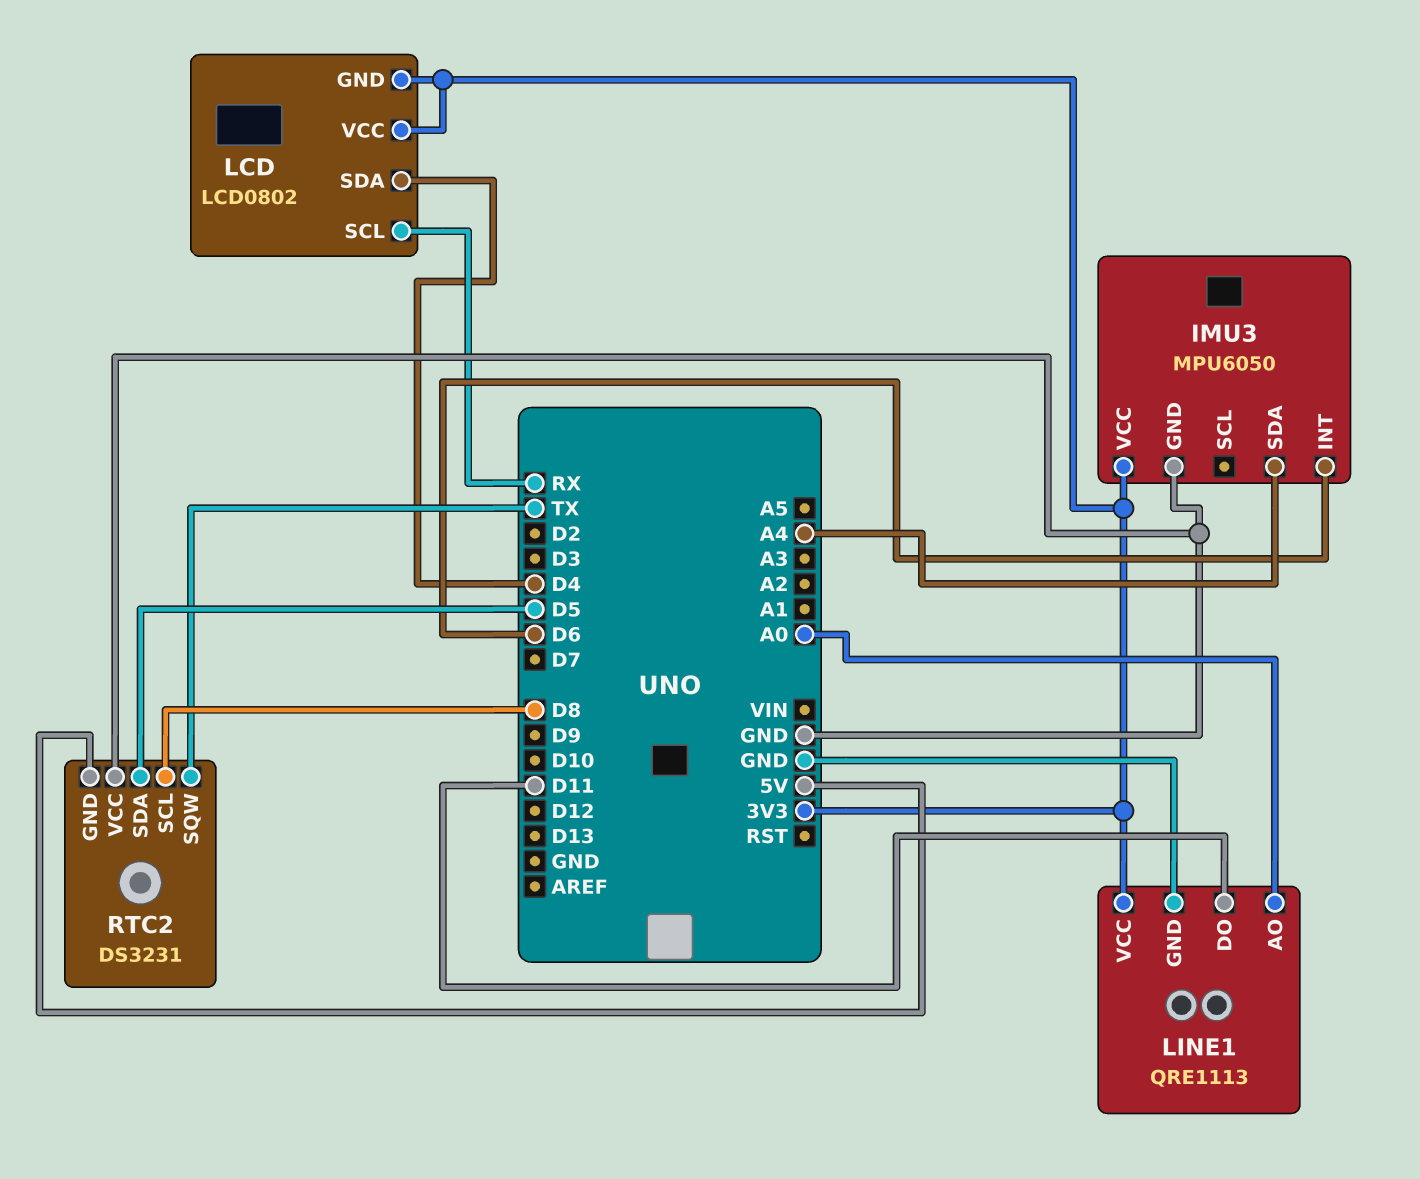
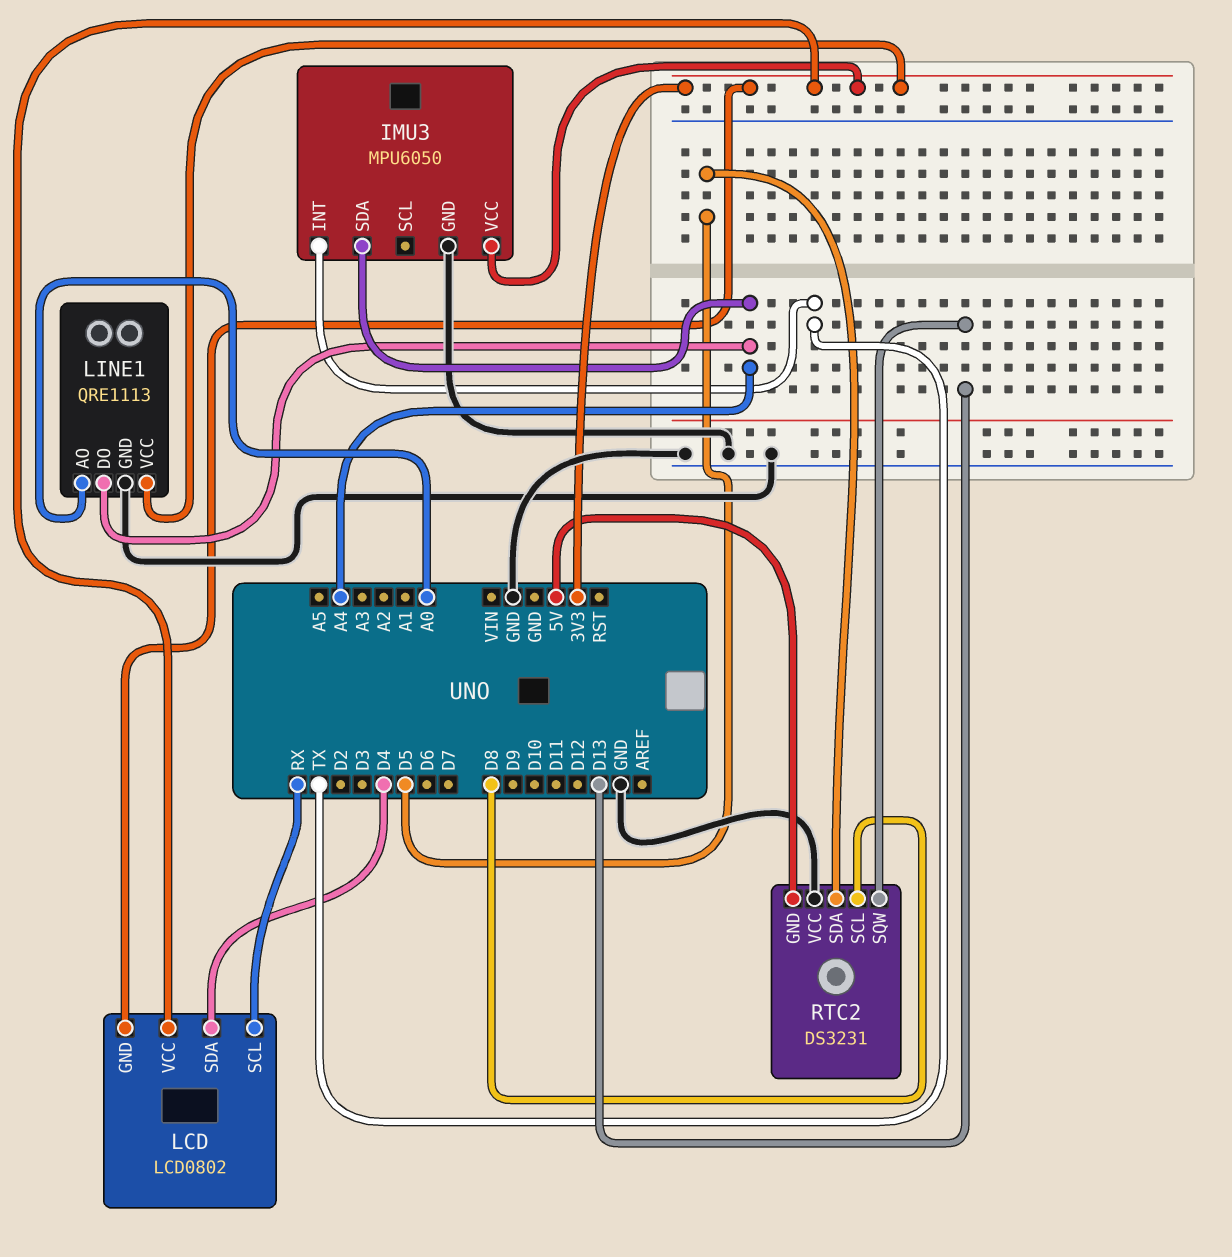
IMU3 pin INT: D6 -> TX
LINE1 pin DO: D11 -> A4
RTC2 pin SQW: TX -> D13

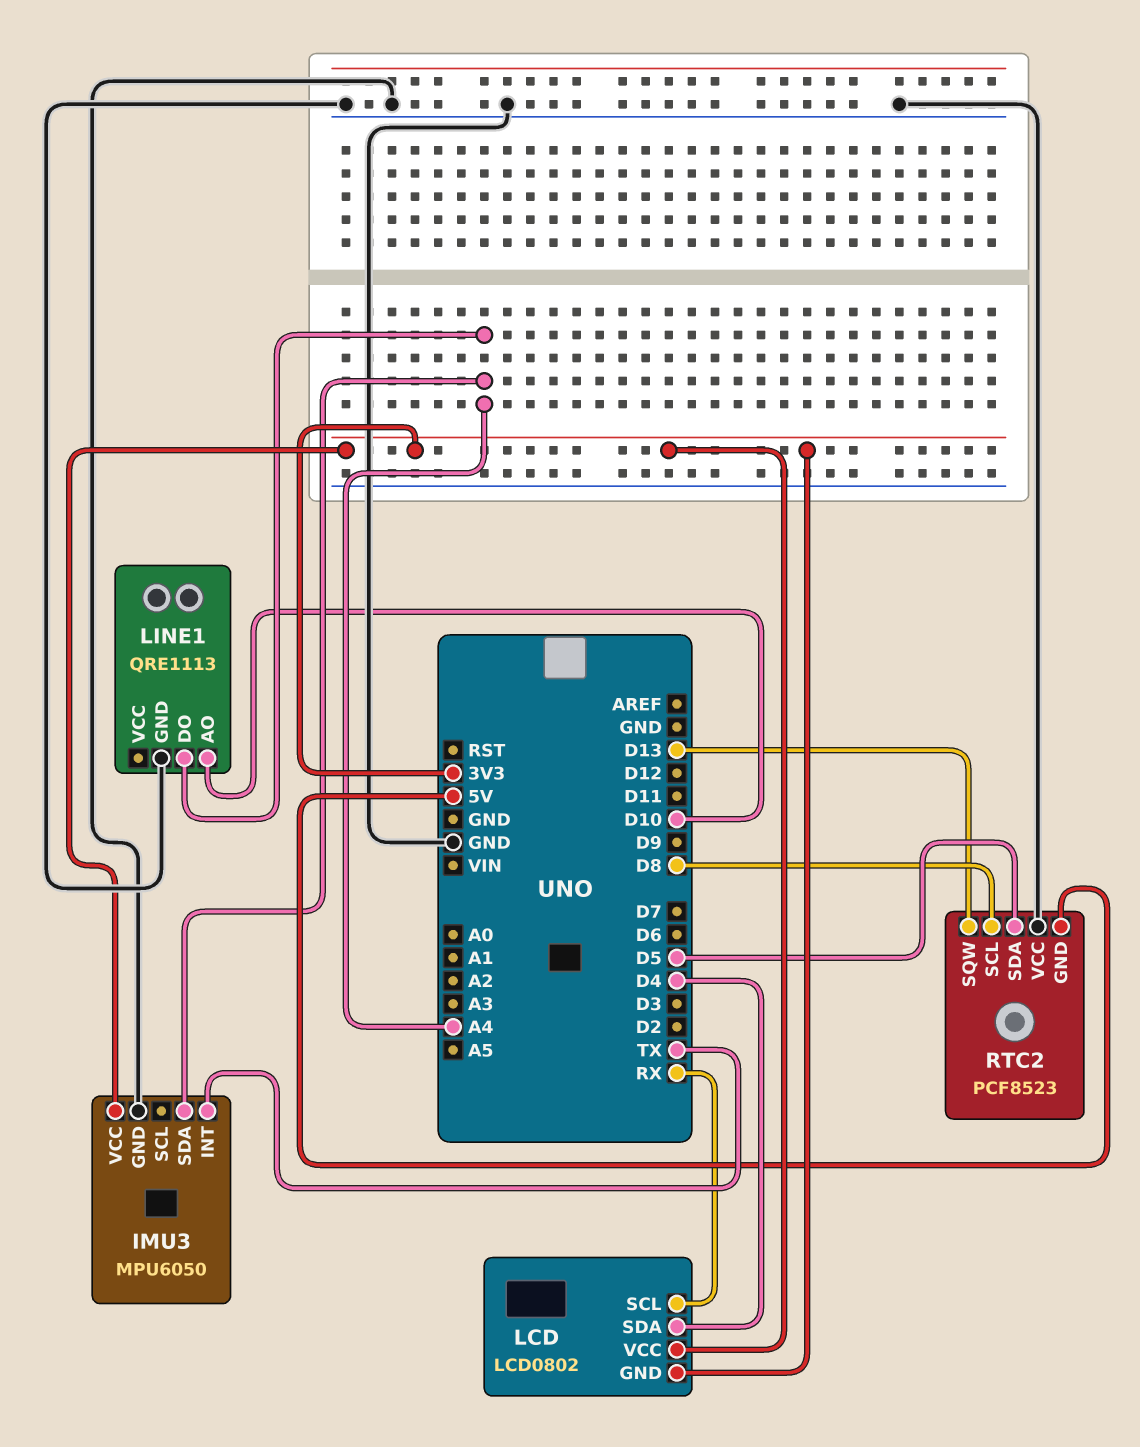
LINE1 pin AO: A0 -> D10
LINE1 pin VCC: 3V3 -> none
RTC2: DS3231 -> PCF8523

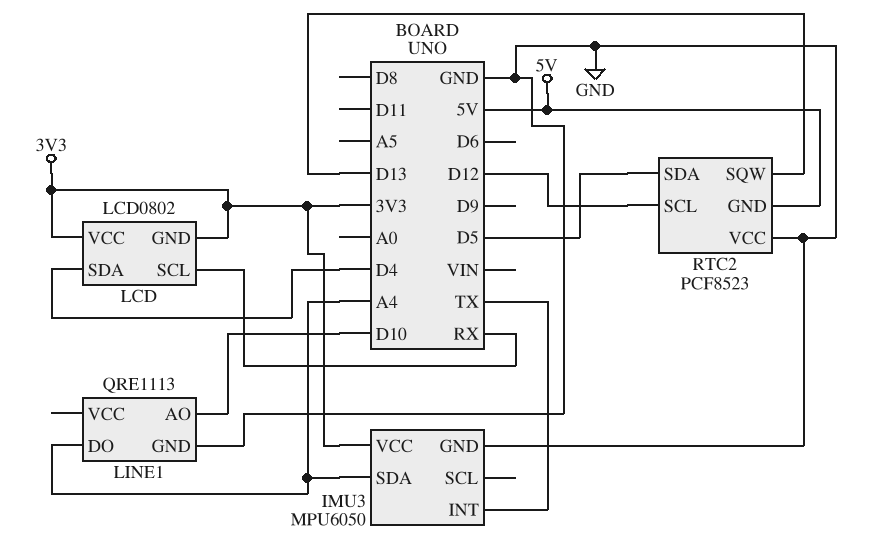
RTC2 pin SCL: D8 -> D12

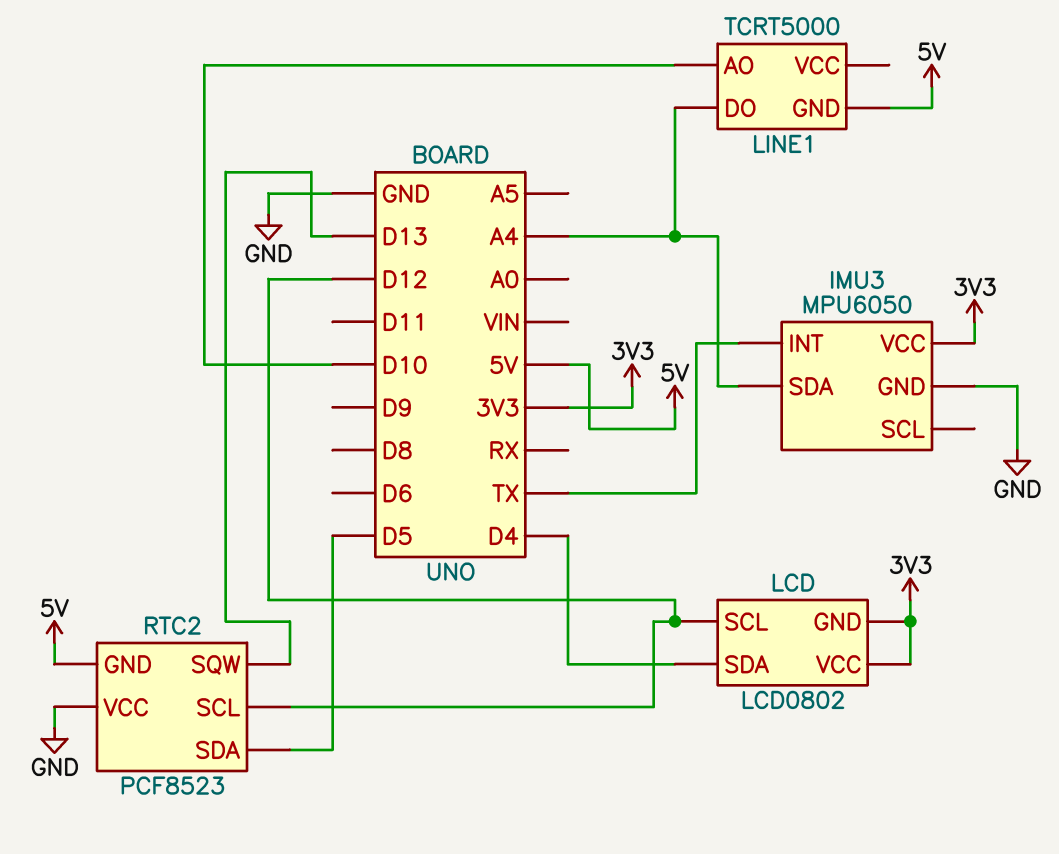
LCD pin SCL: RX -> D12
LINE1: QRE1113 -> TCRT5000
LINE1 pin GND: GND -> 5V

